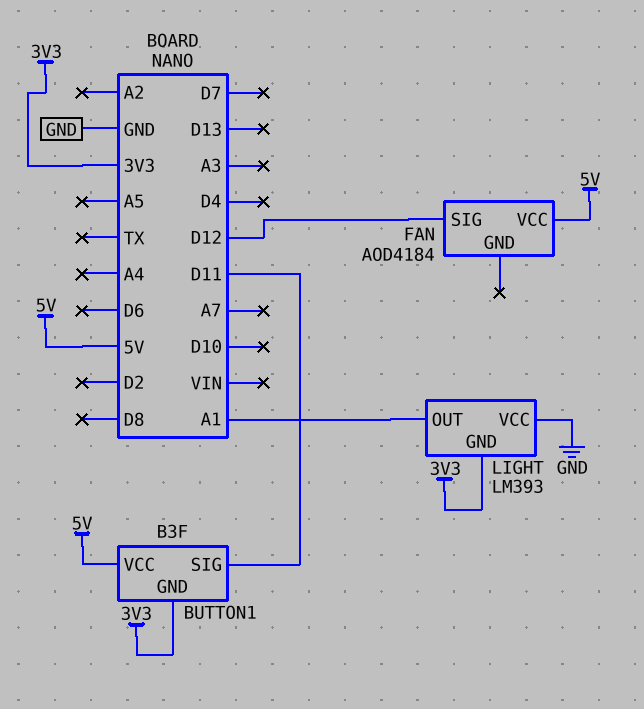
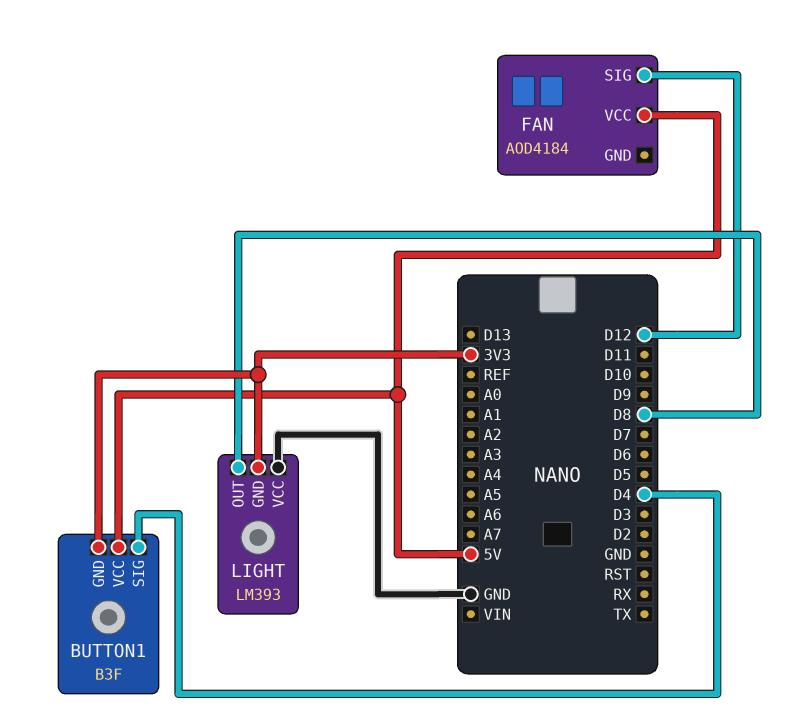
BUTTON1 pin SIG: D11 -> D4
LIGHT pin OUT: A1 -> D8

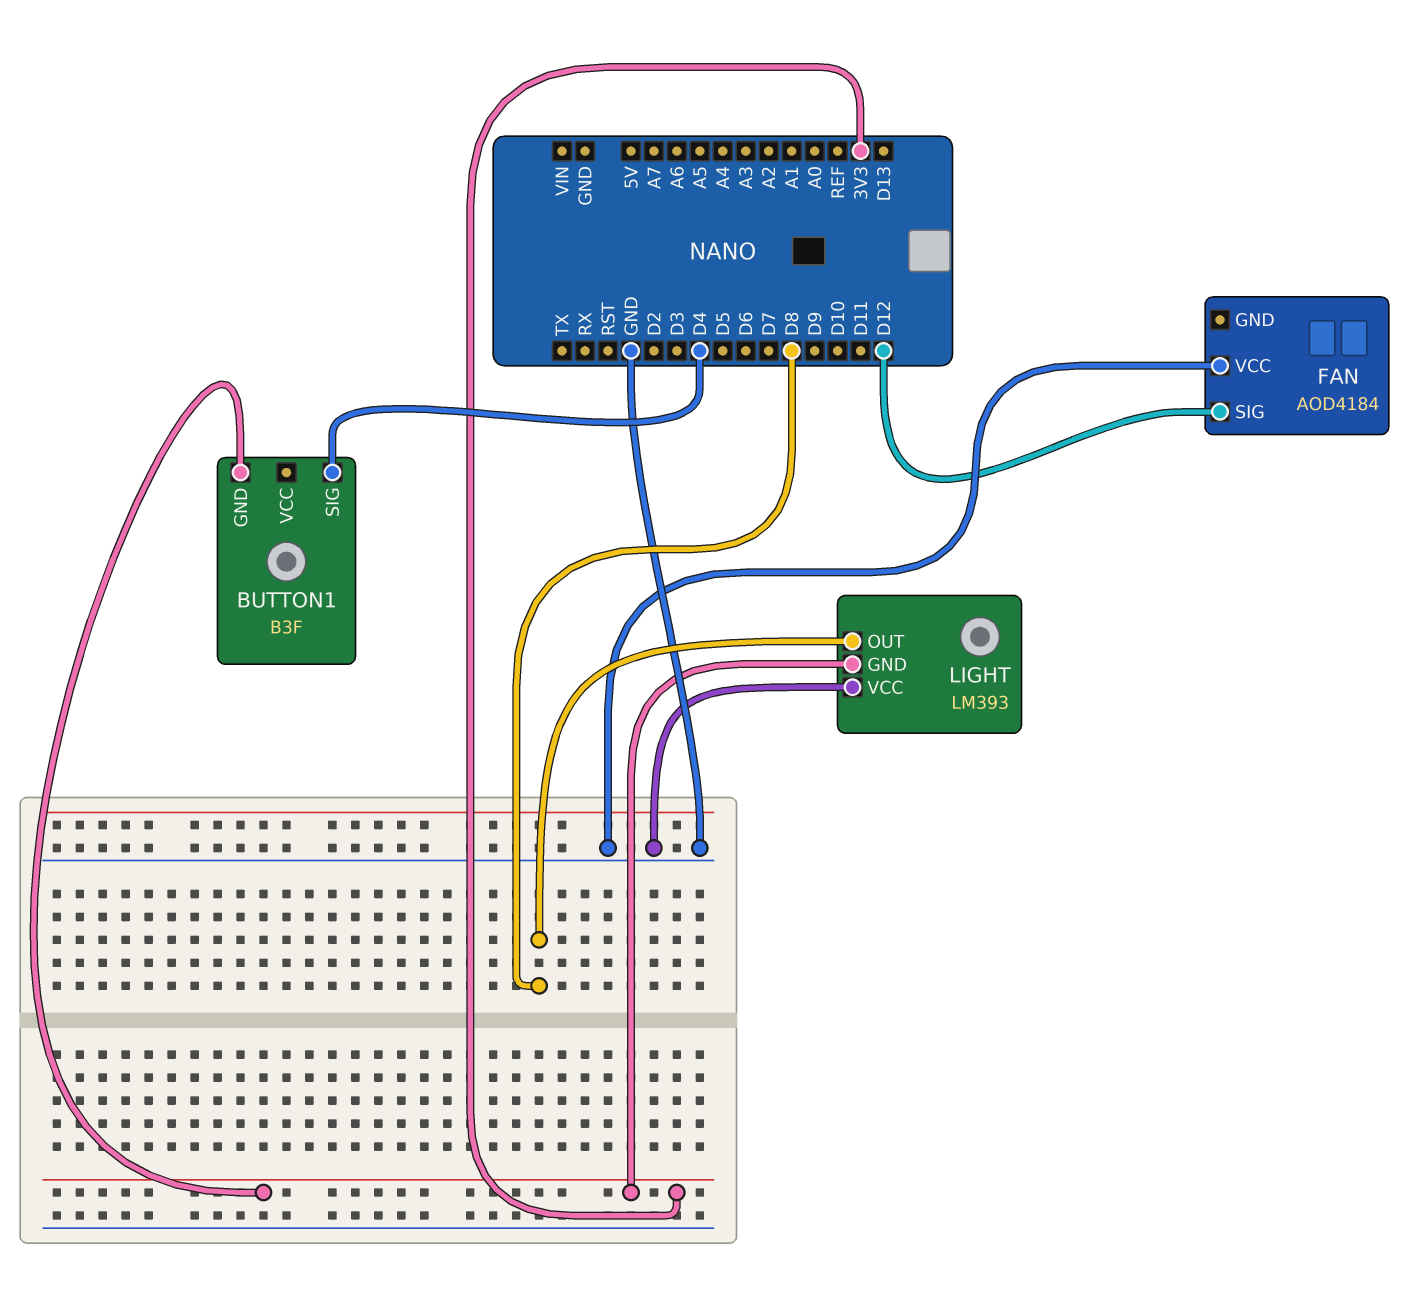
BUTTON1 pin VCC: 5V -> none
FAN pin VCC: 5V -> GND

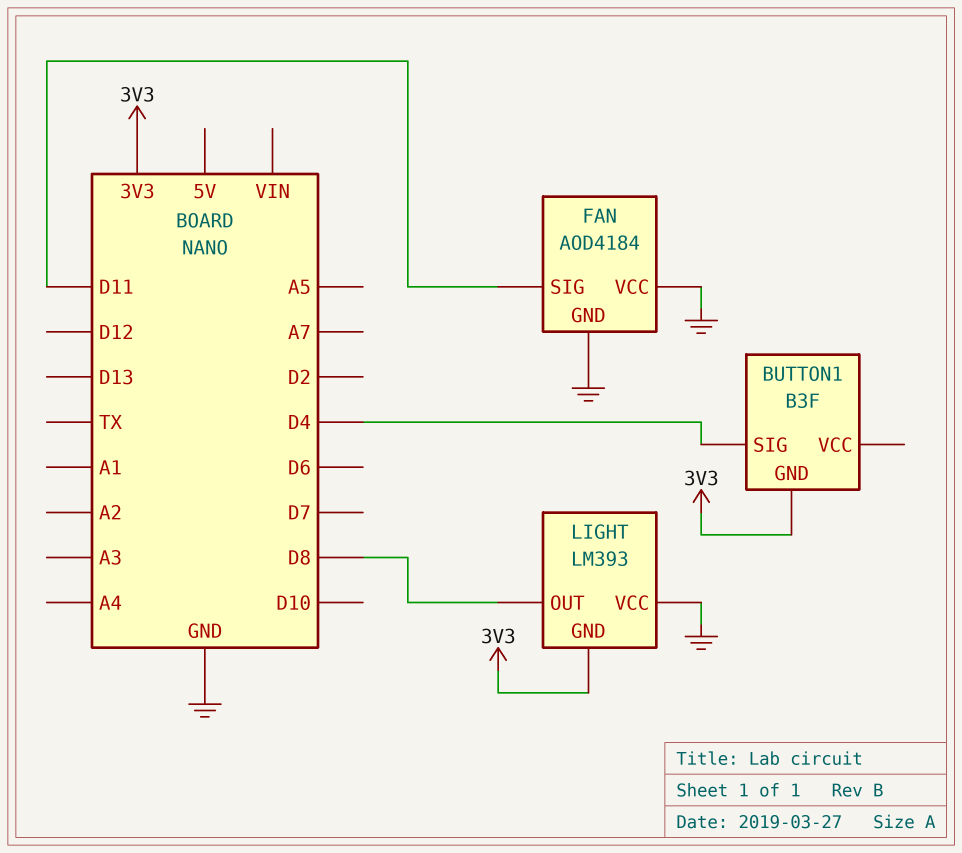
FAN pin GND: none -> GND
FAN pin SIG: D12 -> D11

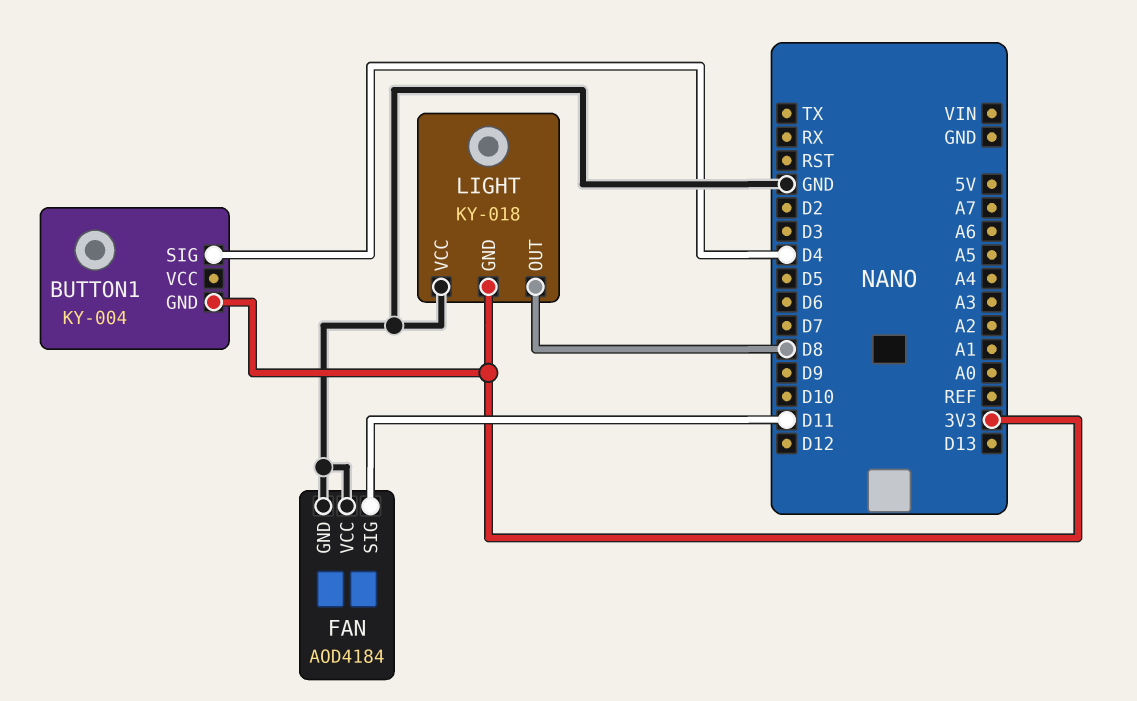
BUTTON1: B3F -> KY-004
LIGHT: LM393 -> KY-018

